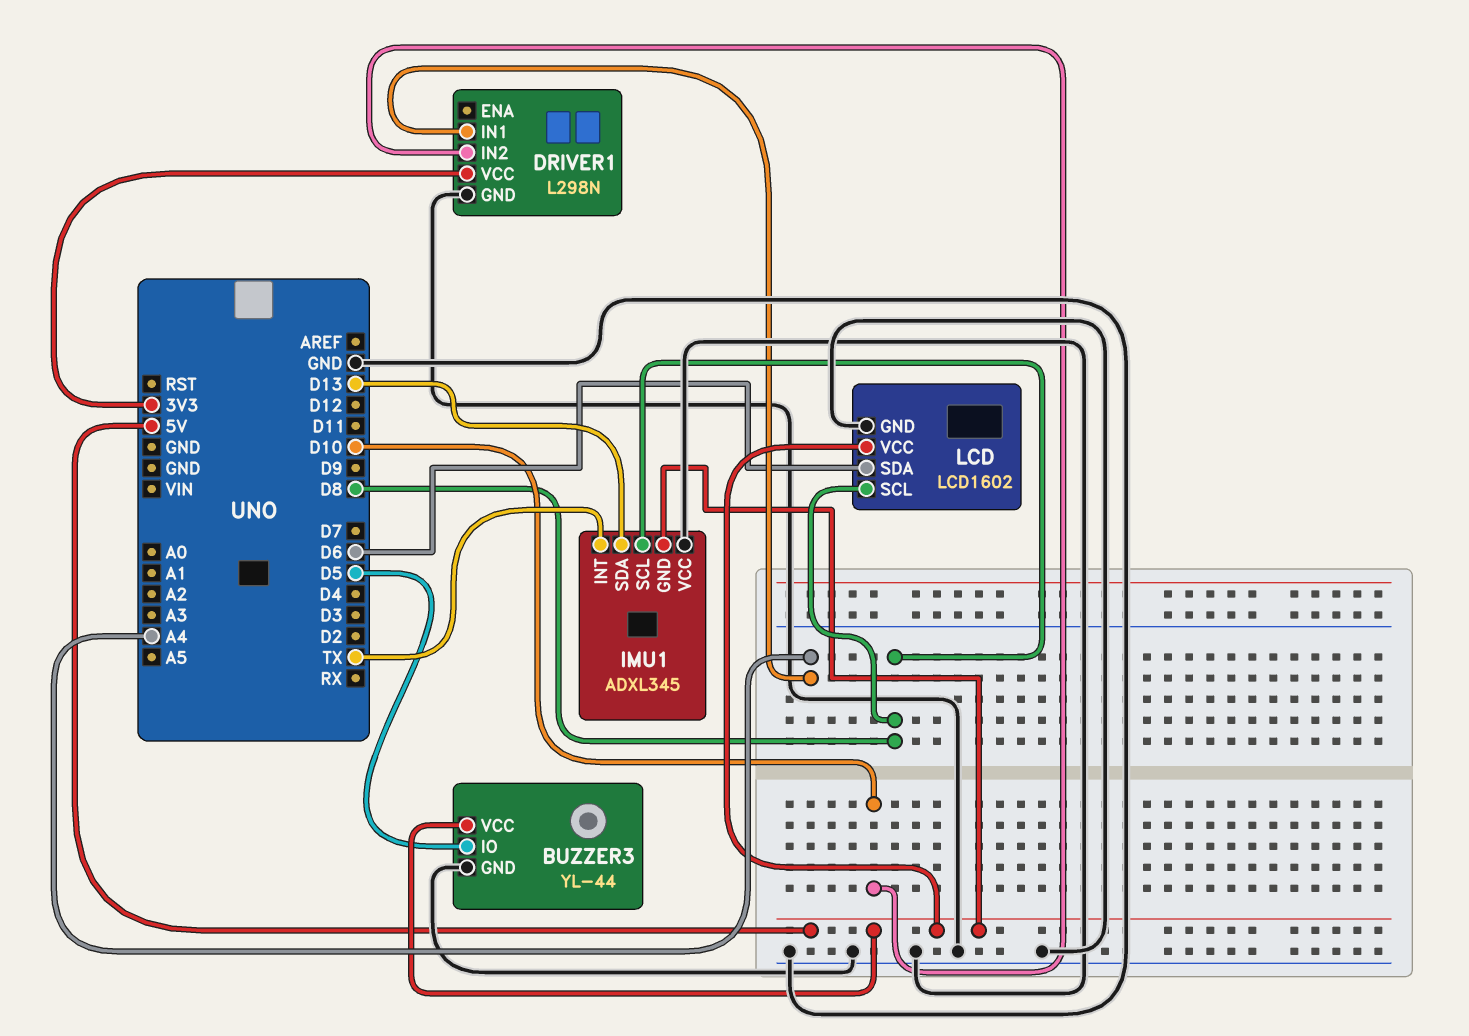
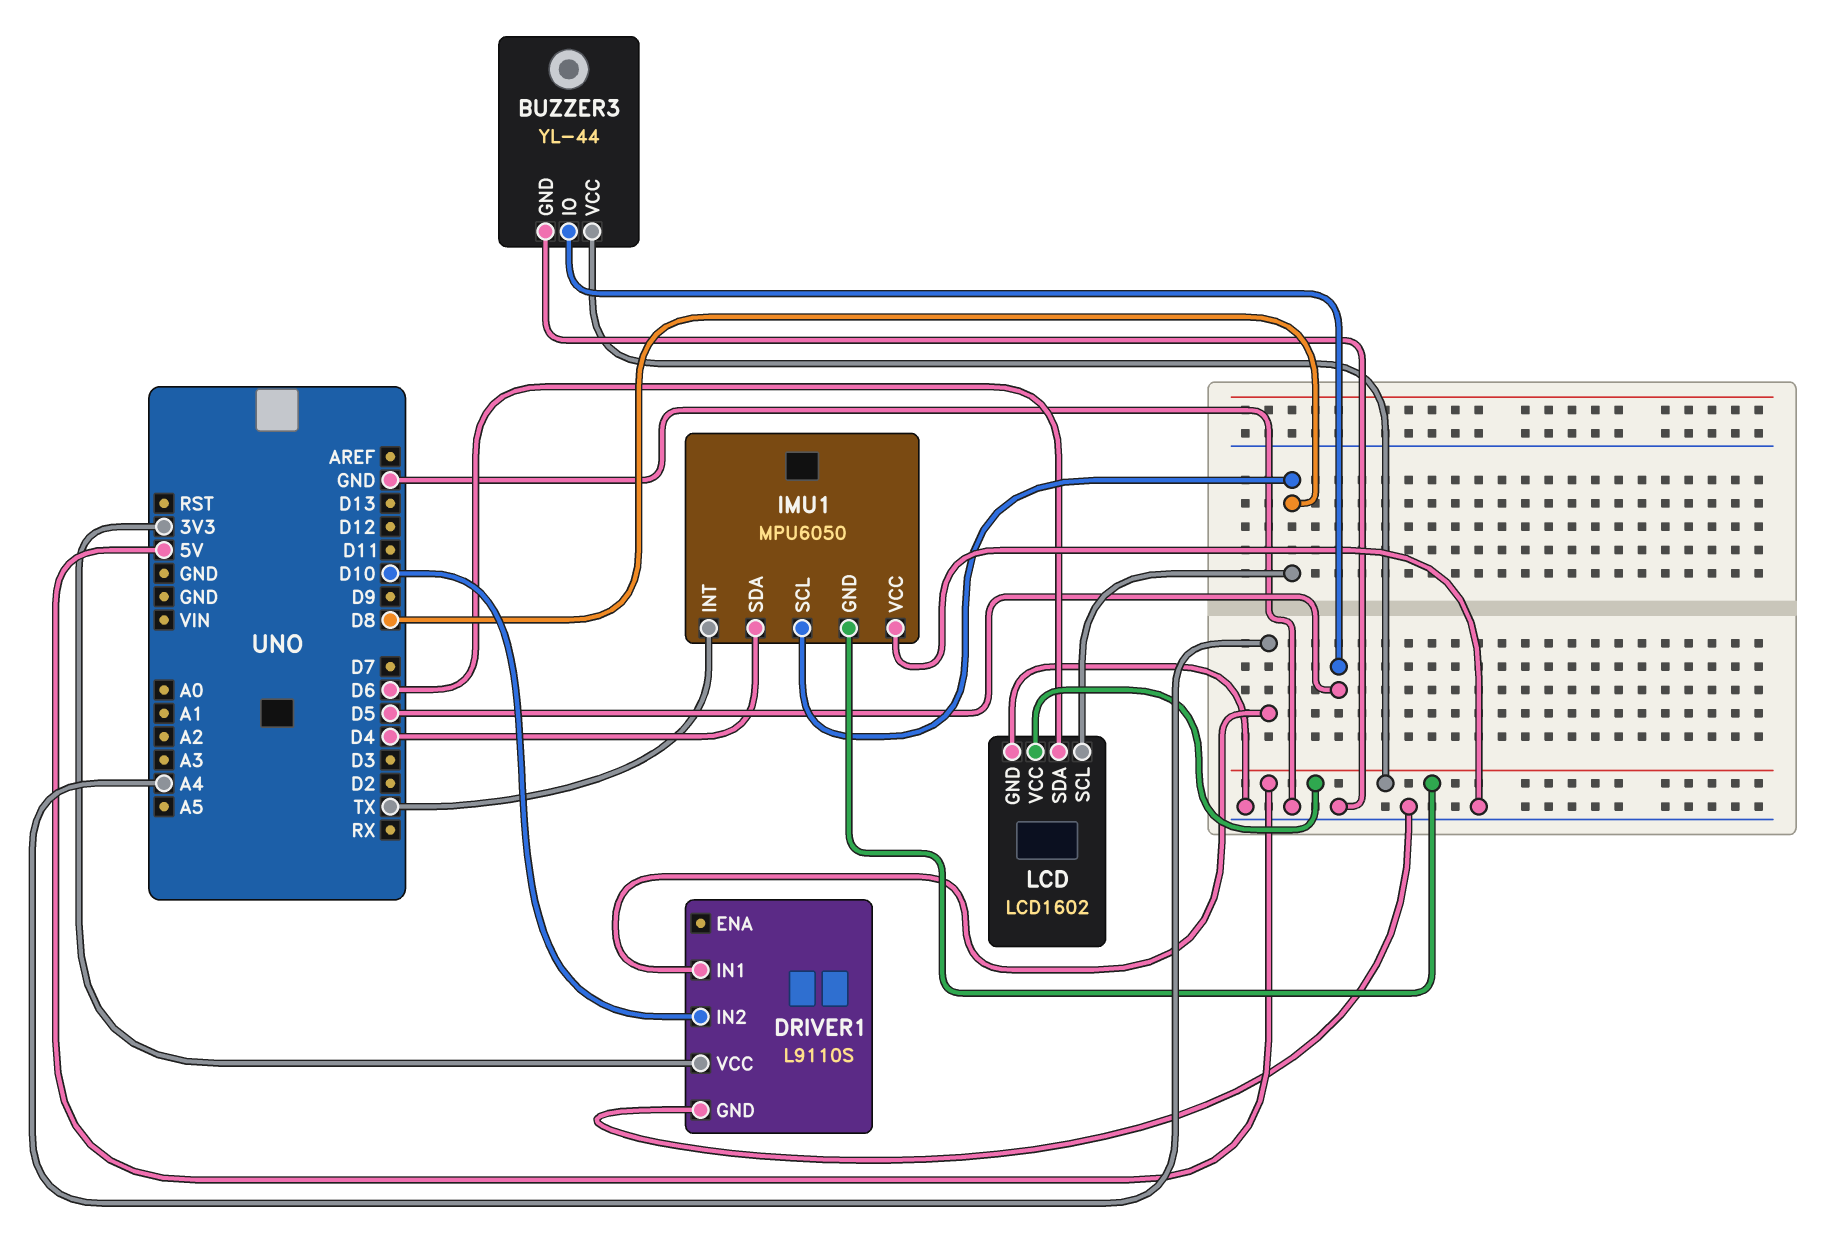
DRIVER1: L298N -> L9110S
IMU1: ADXL345 -> MPU6050
IMU1 pin SDA: D13 -> D4

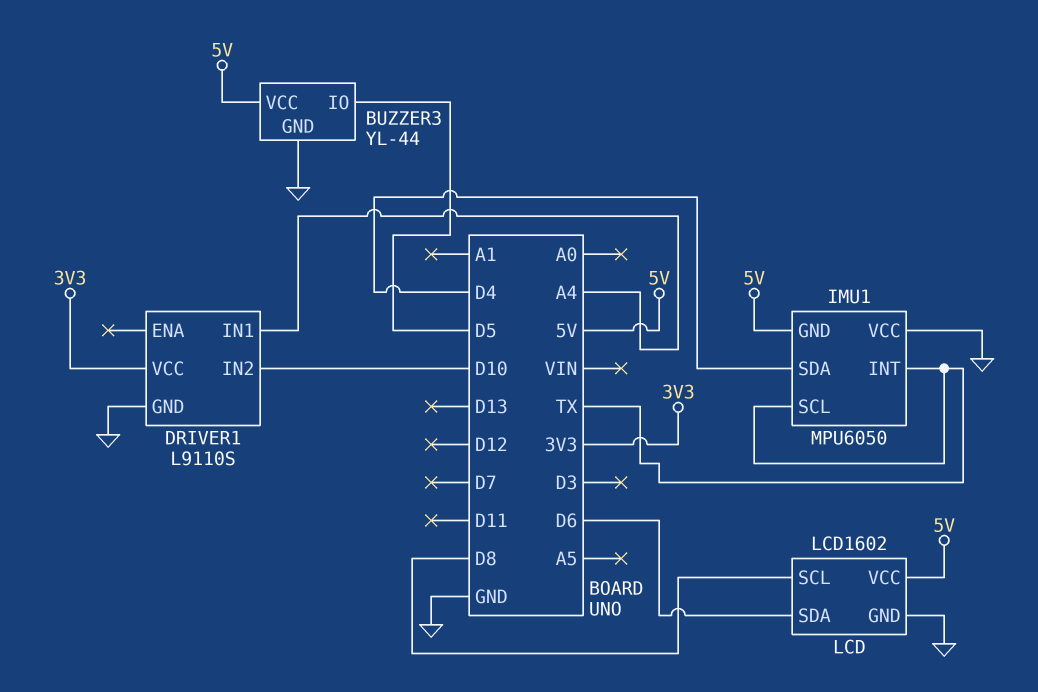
IMU1 pin SCL: D8 -> TX

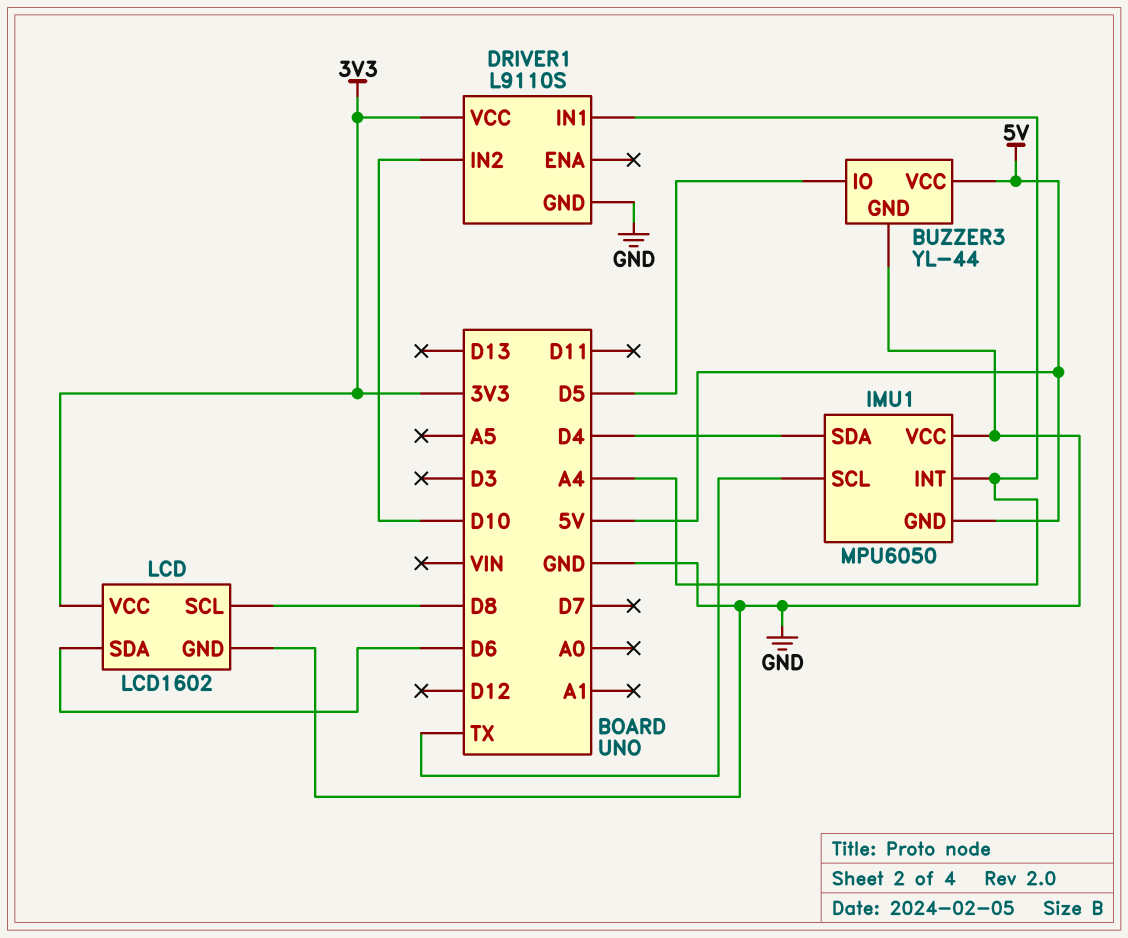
IMU1 pin INT: TX -> A4
LCD pin VCC: 5V -> 3V3

